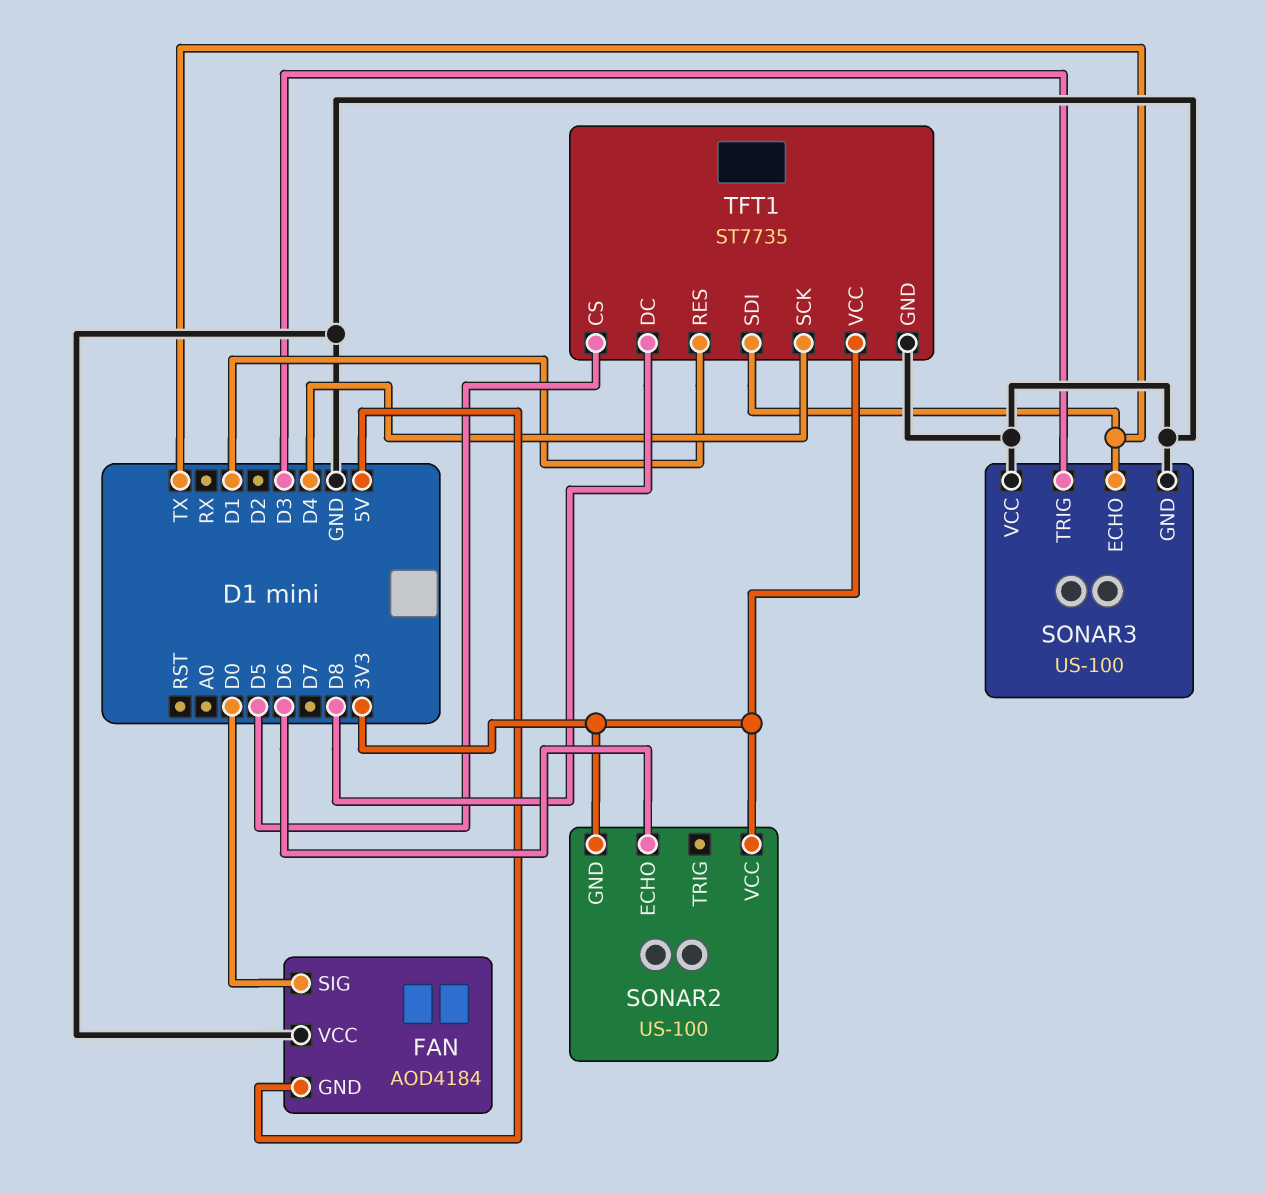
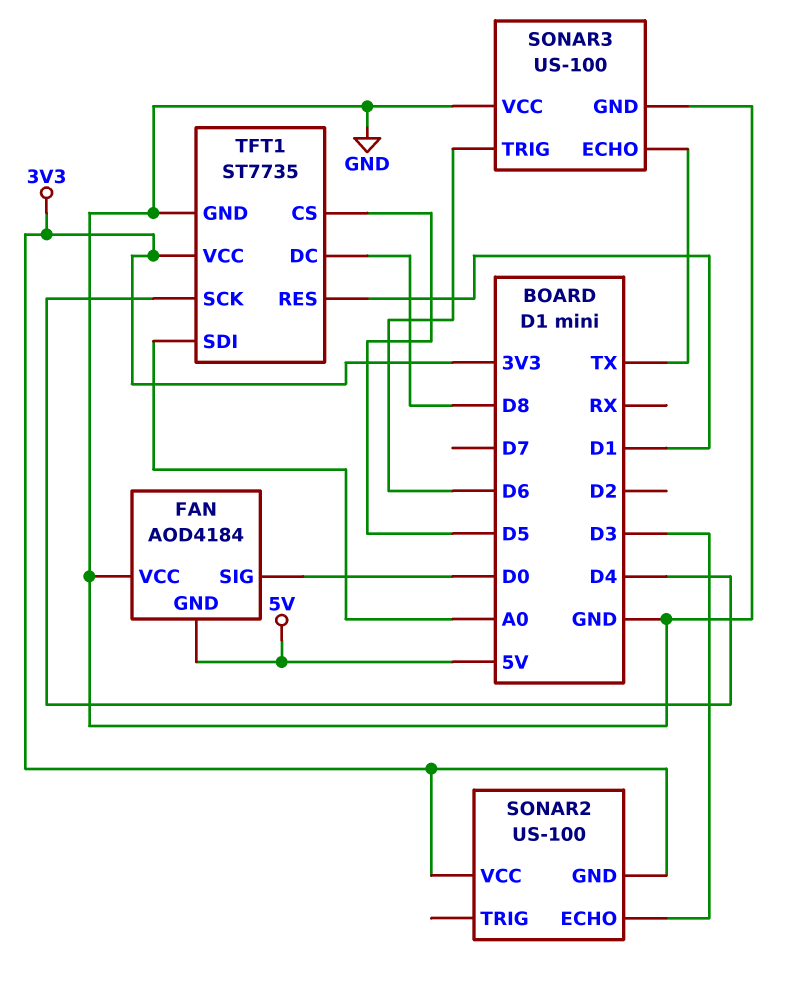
SONAR2 pin ECHO: D6 -> D3
SONAR3 pin TRIG: D3 -> D6
TFT1 pin SDI: TX -> A0

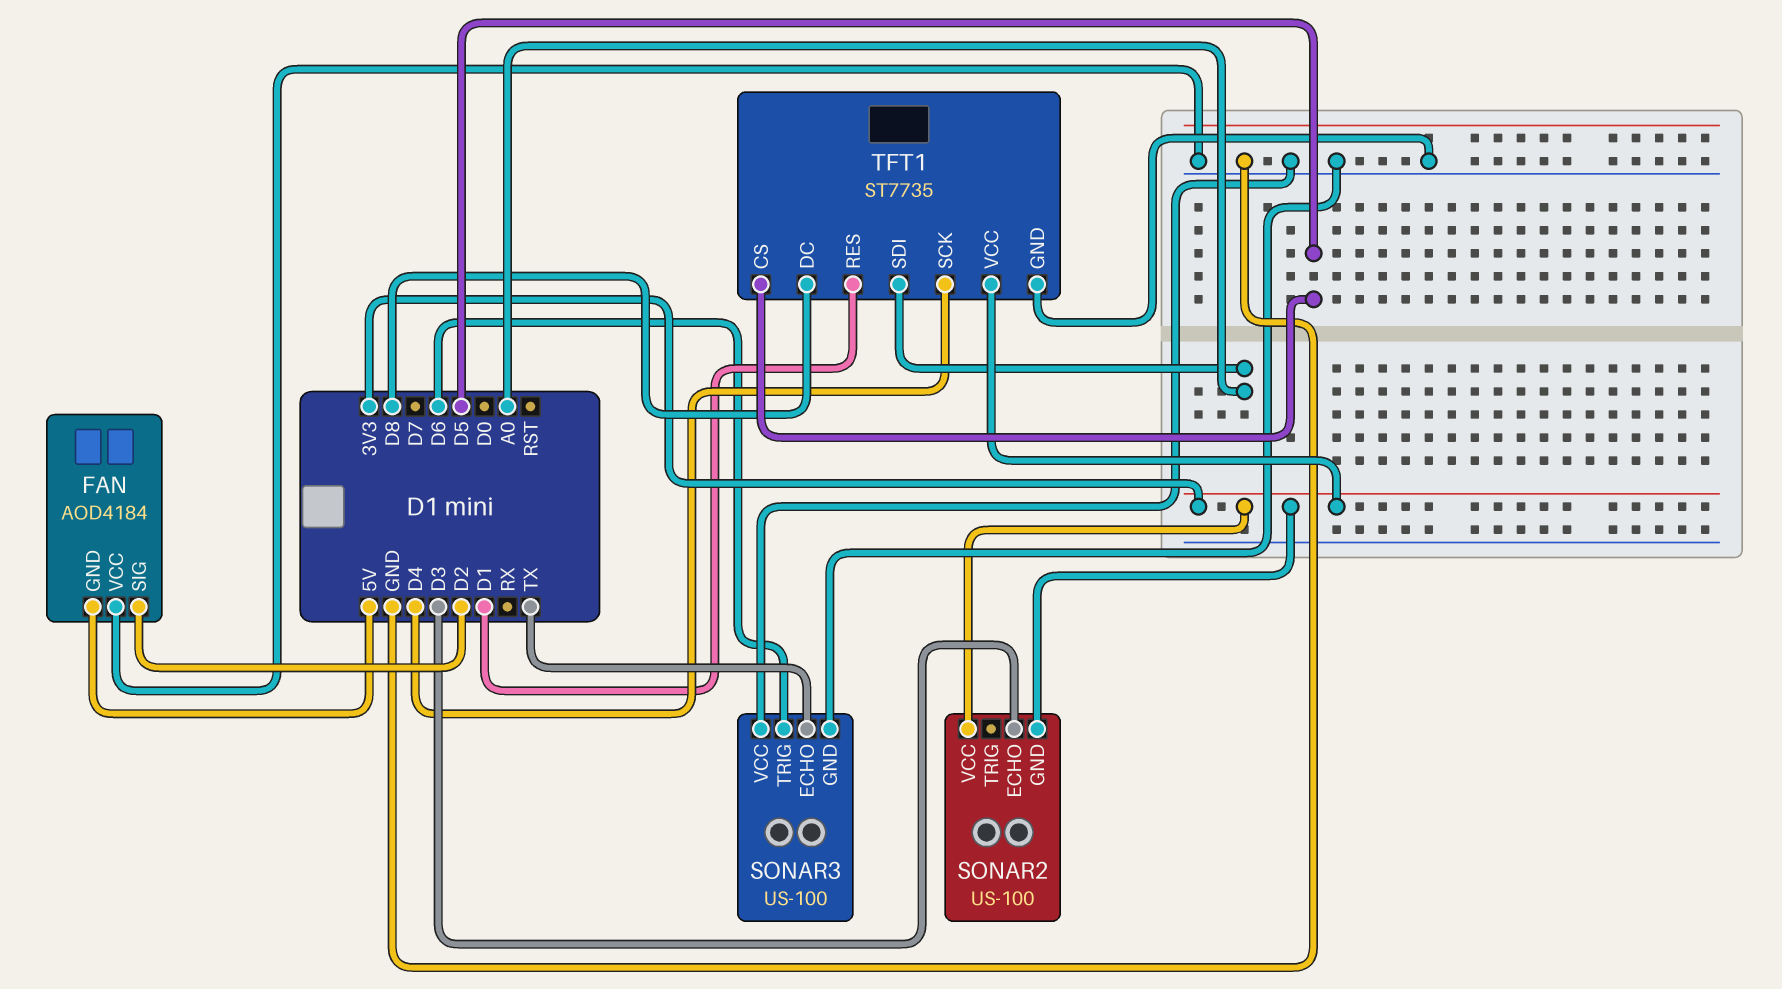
FAN pin SIG: D0 -> D2

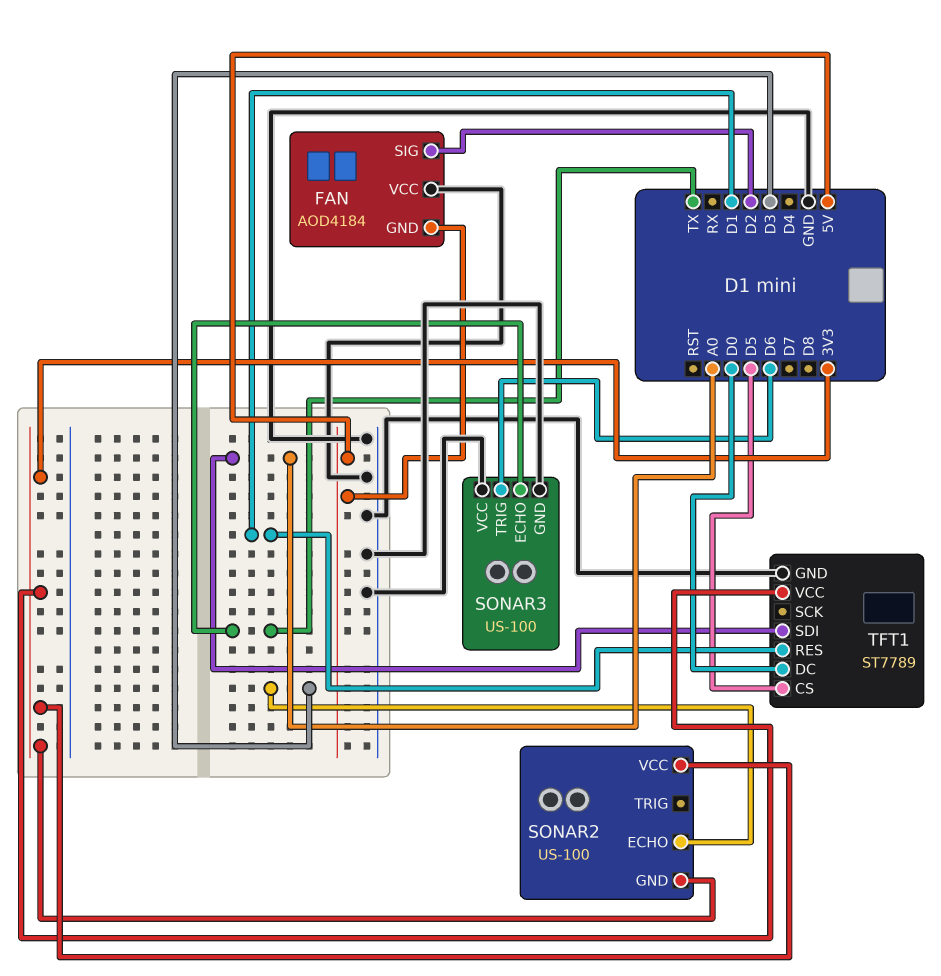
TFT1: ST7735 -> ST7789
TFT1 pin DC: D8 -> D0
TFT1 pin SCK: D4 -> none

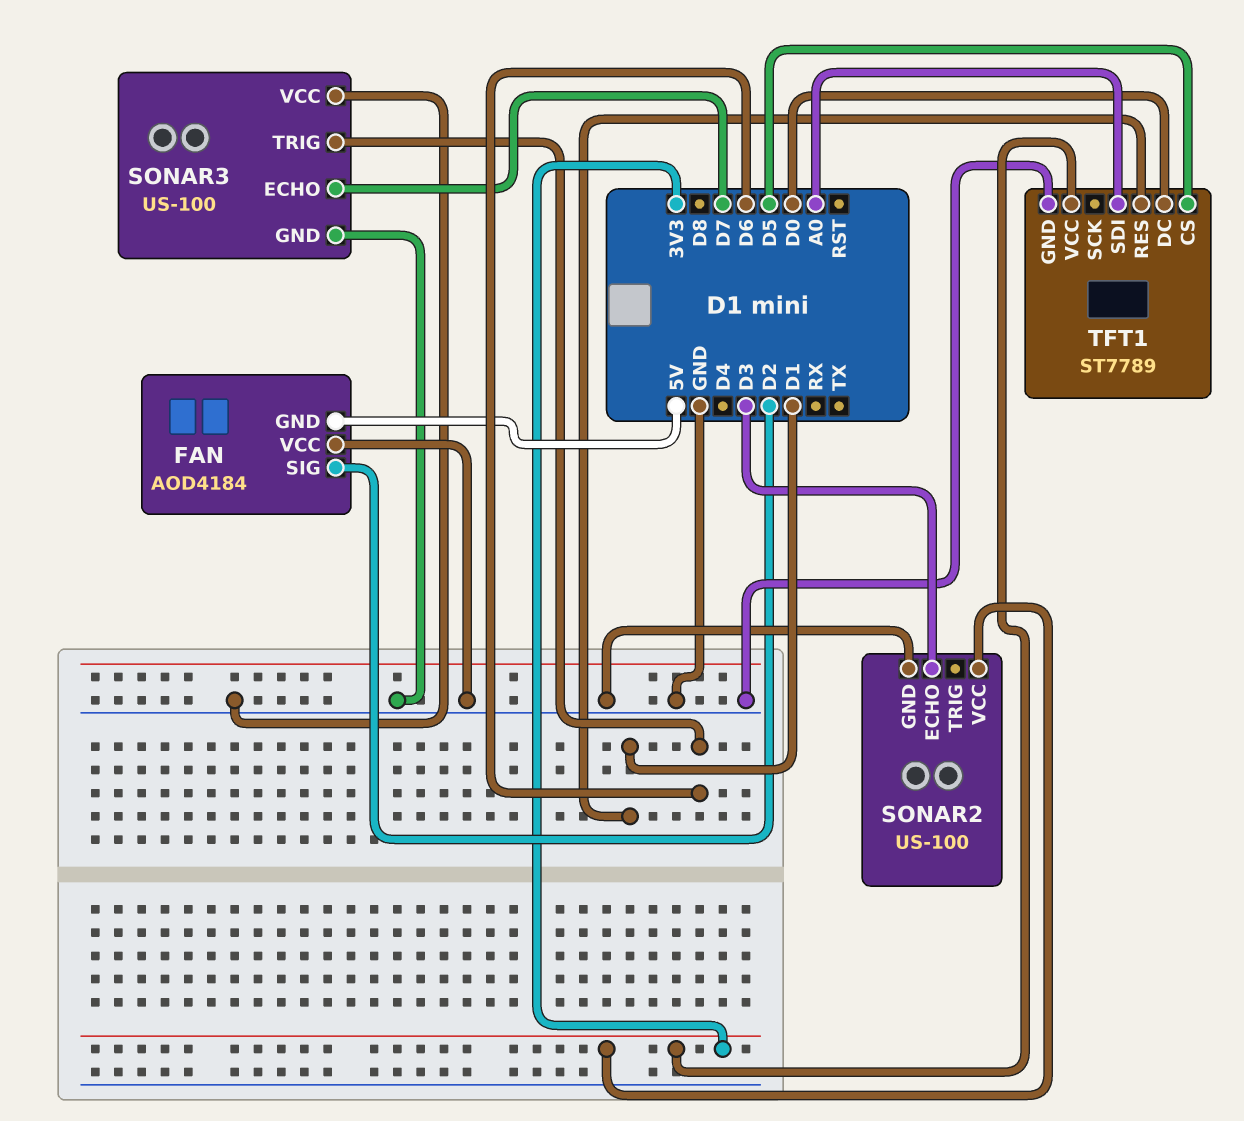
SONAR2 pin GND: 3V3 -> GND
SONAR3 pin ECHO: TX -> D7

